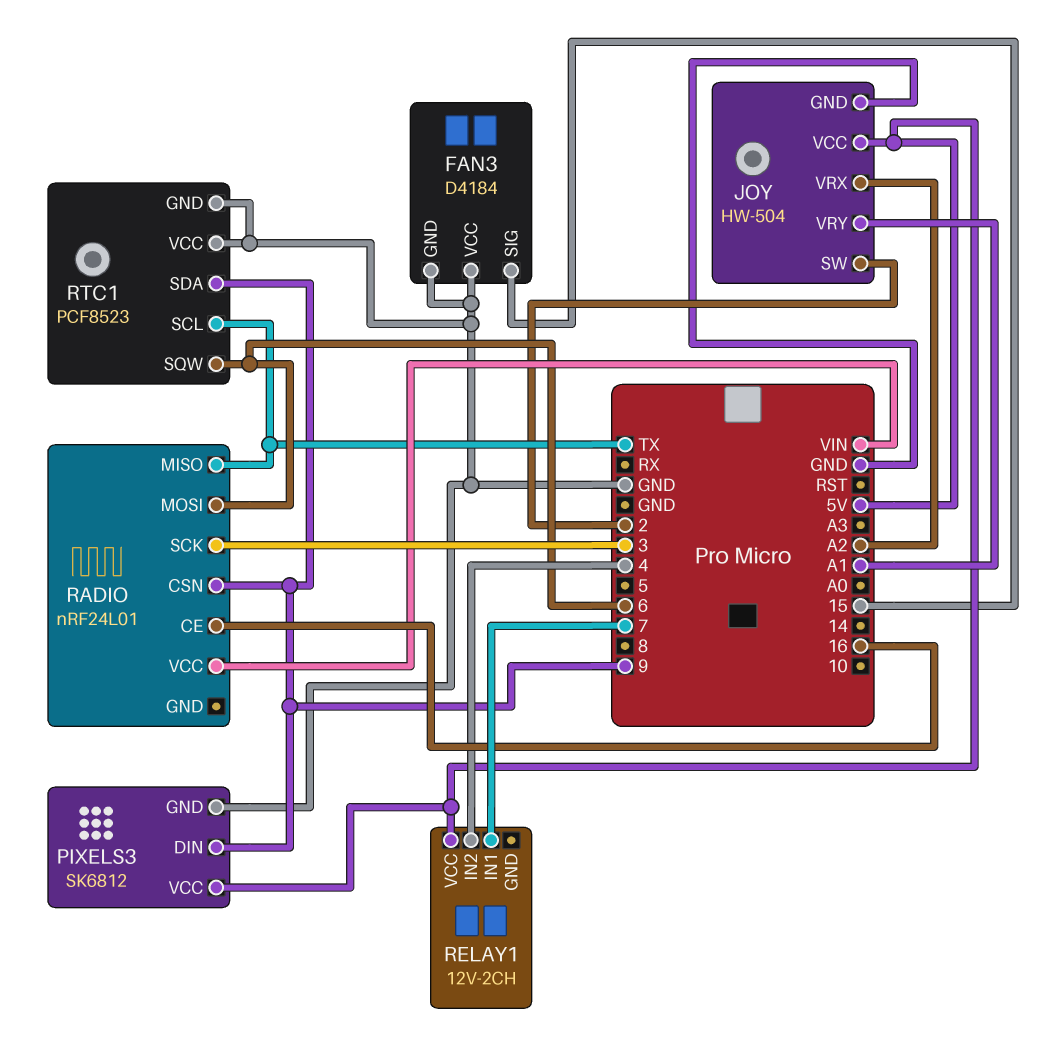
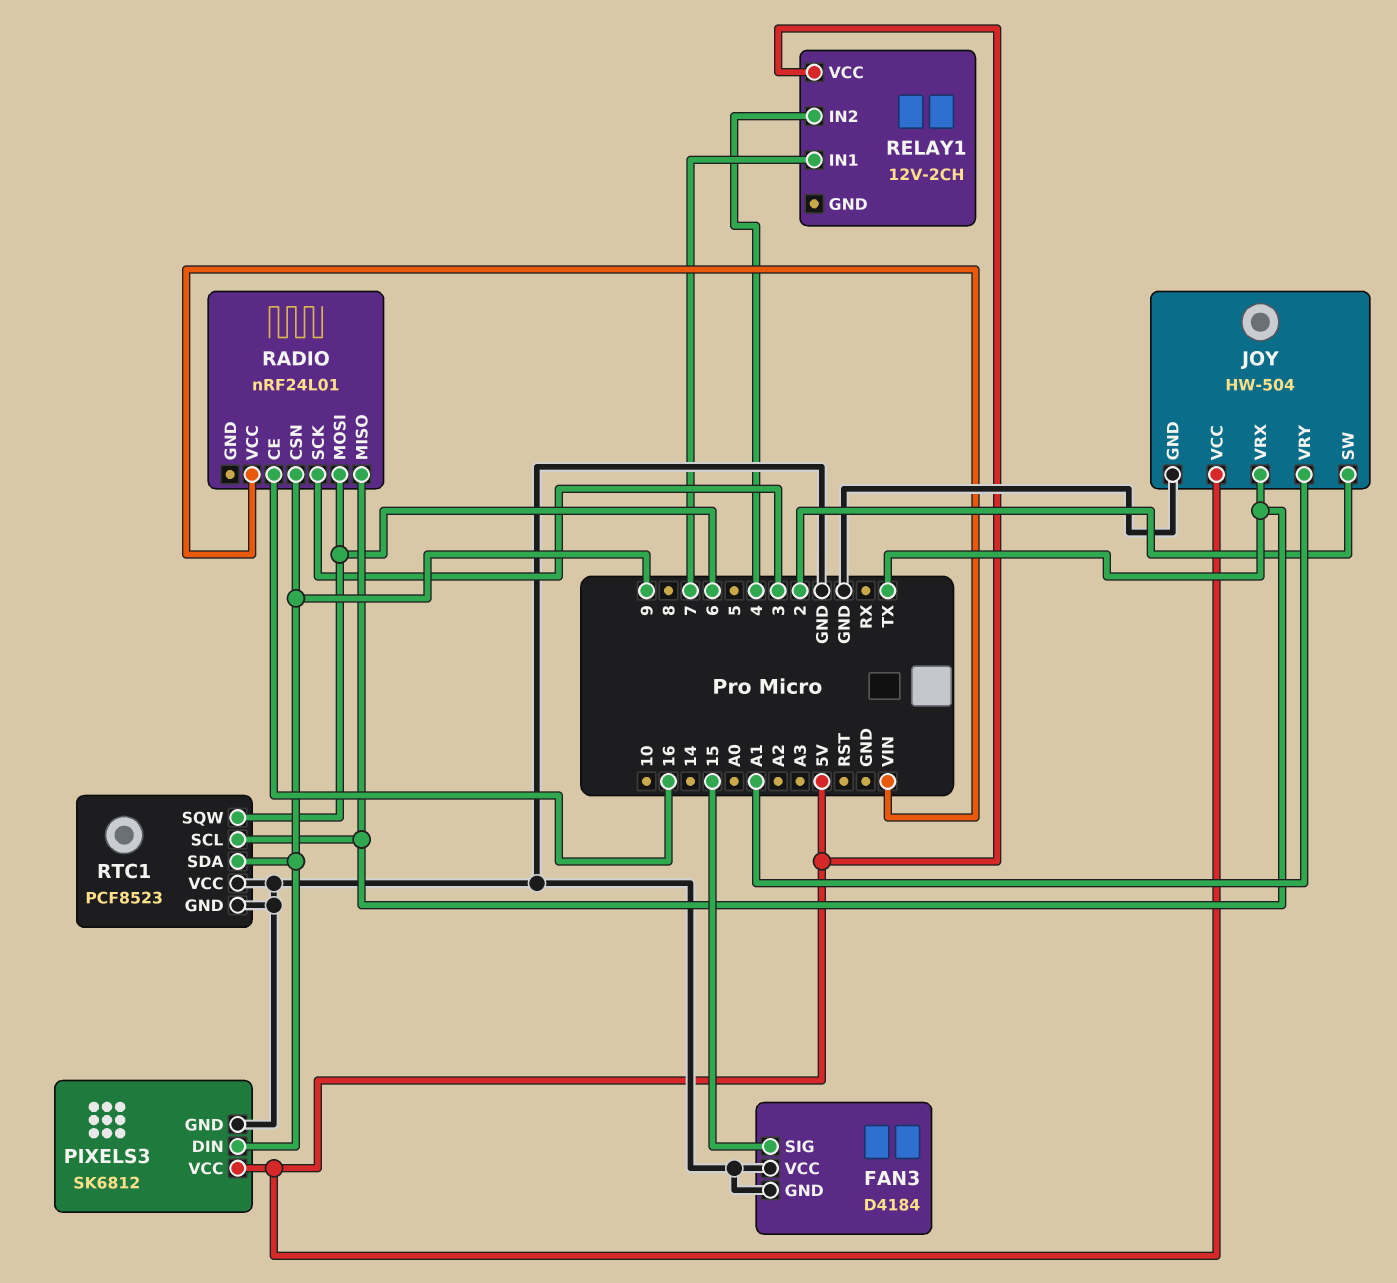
JOY pin VRX: A2 -> TX

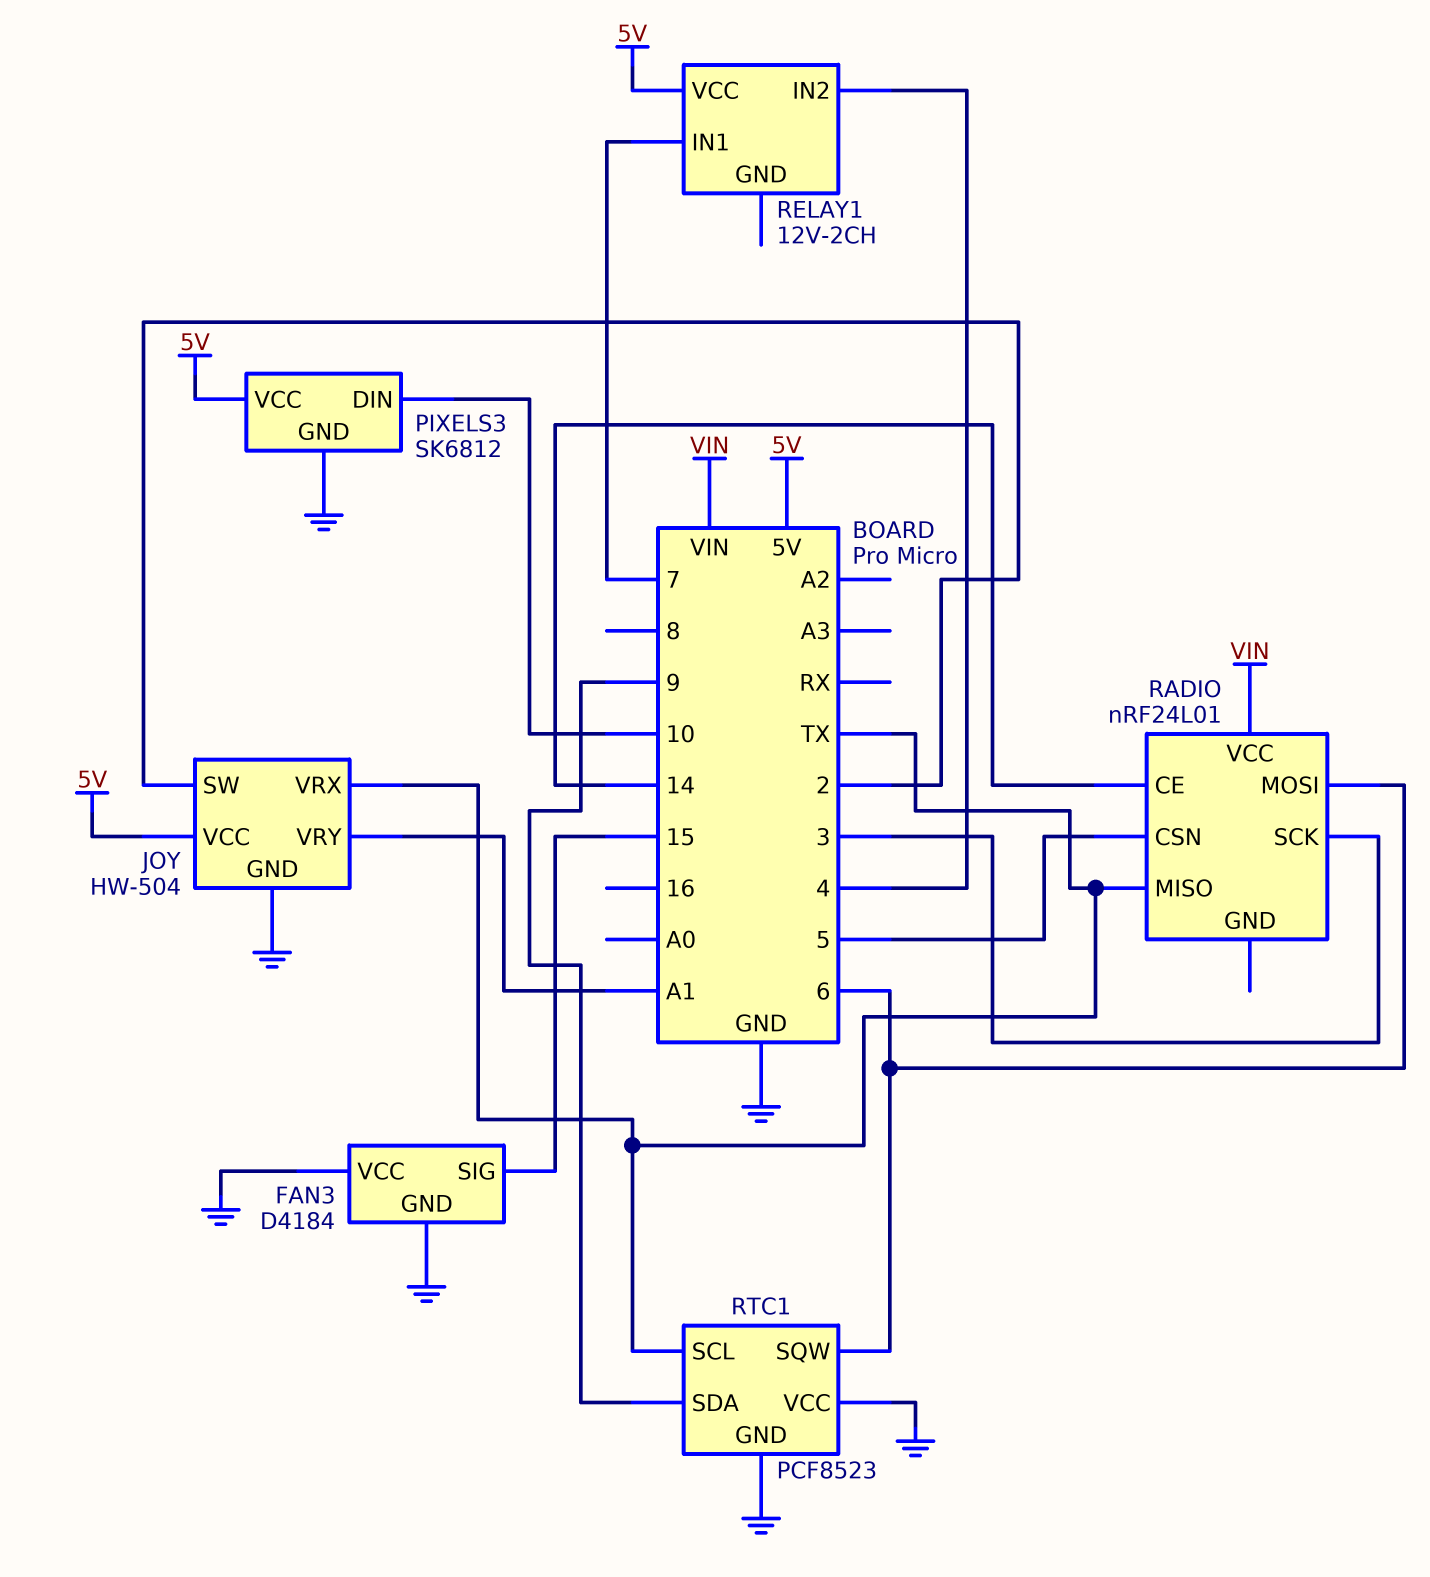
PIXELS3 pin DIN: 9 -> 10
RADIO pin CE: 16 -> 14
RADIO pin CSN: 9 -> 5

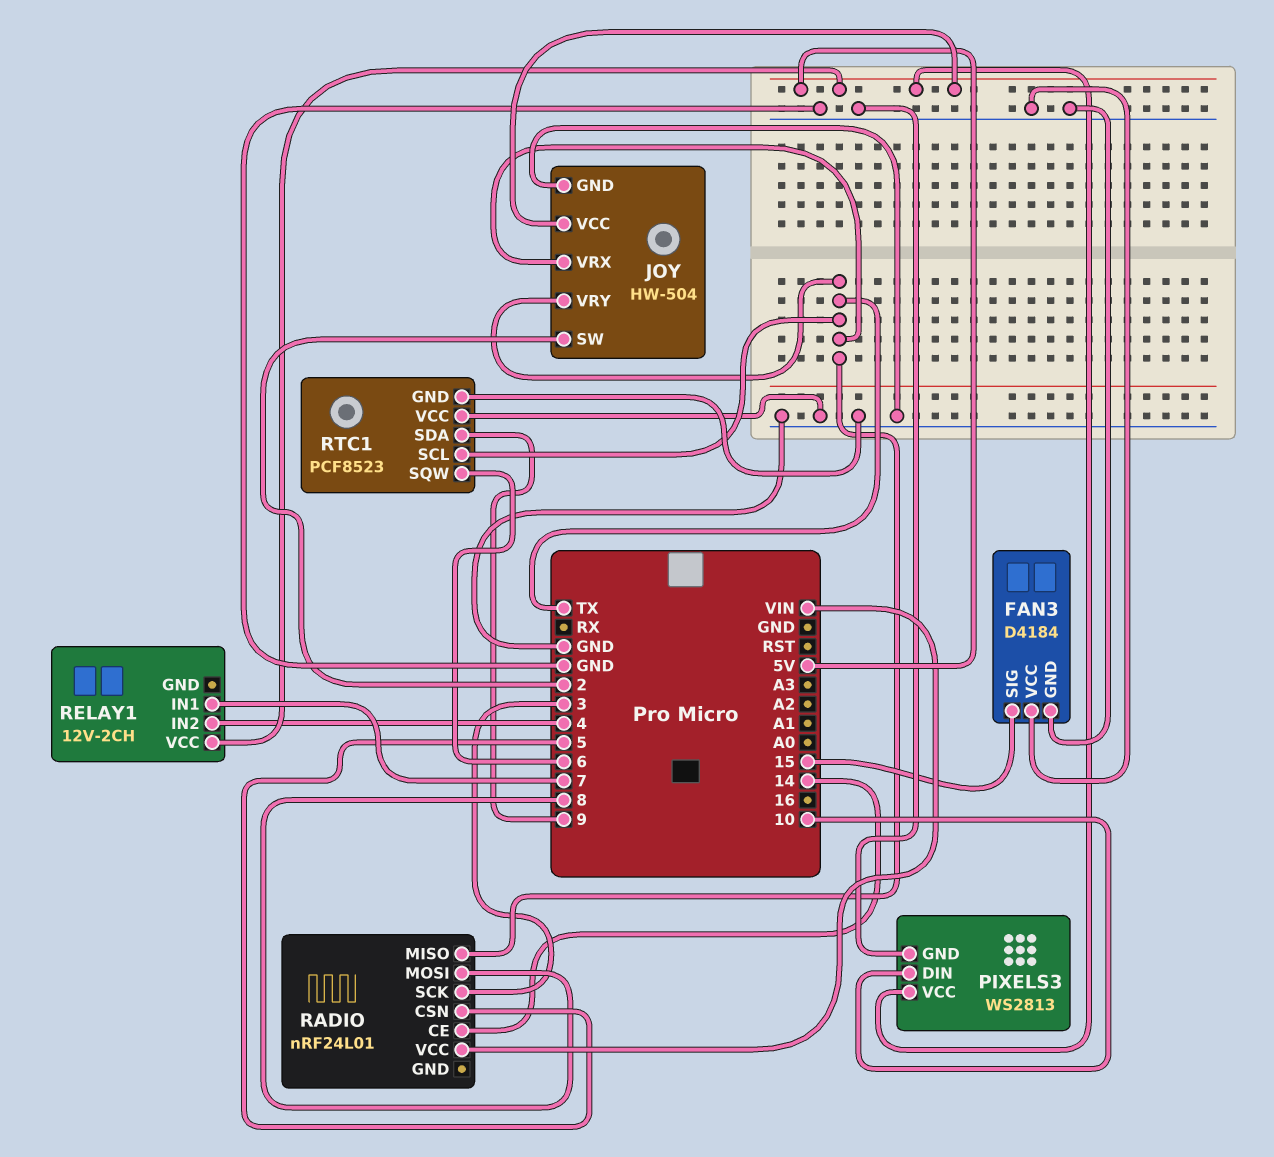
JOY pin VRY: A1 -> TX
PIXELS3: SK6812 -> WS2813
RADIO pin MOSI: 6 -> 8

